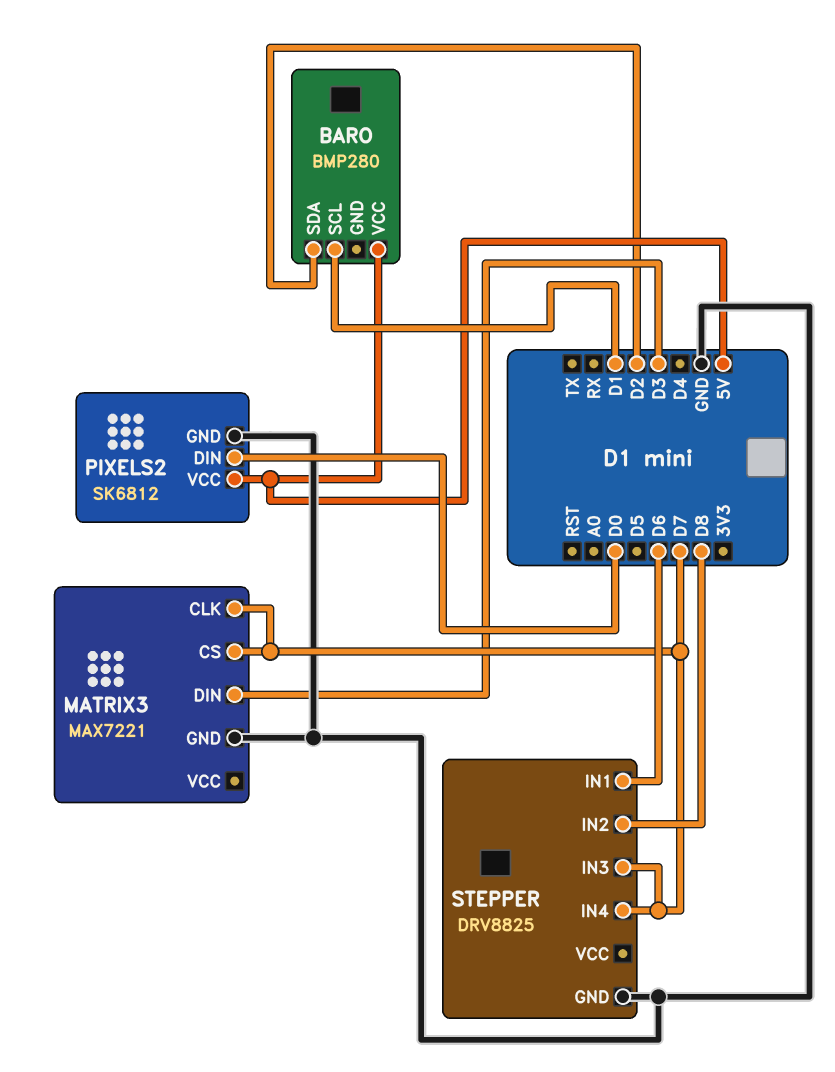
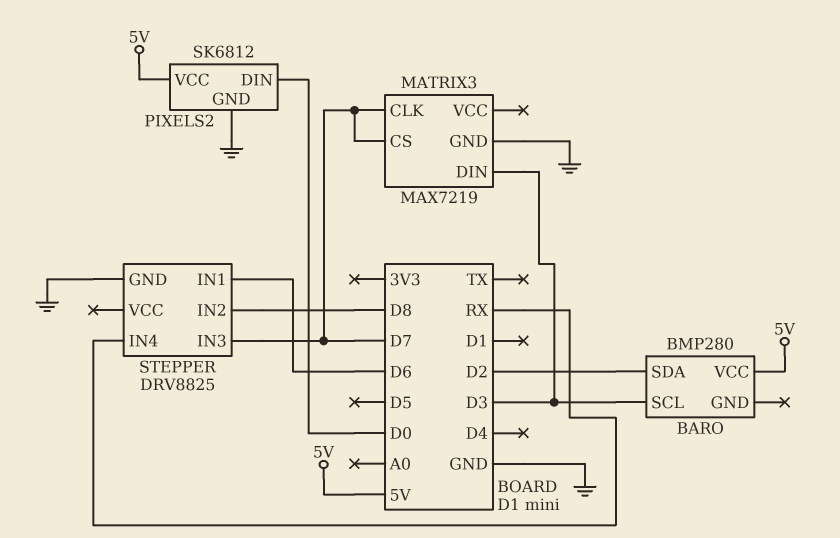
BARO pin SCL: D1 -> D3
MATRIX3: MAX7221 -> MAX7219
STEPPER pin IN4: D7 -> RX

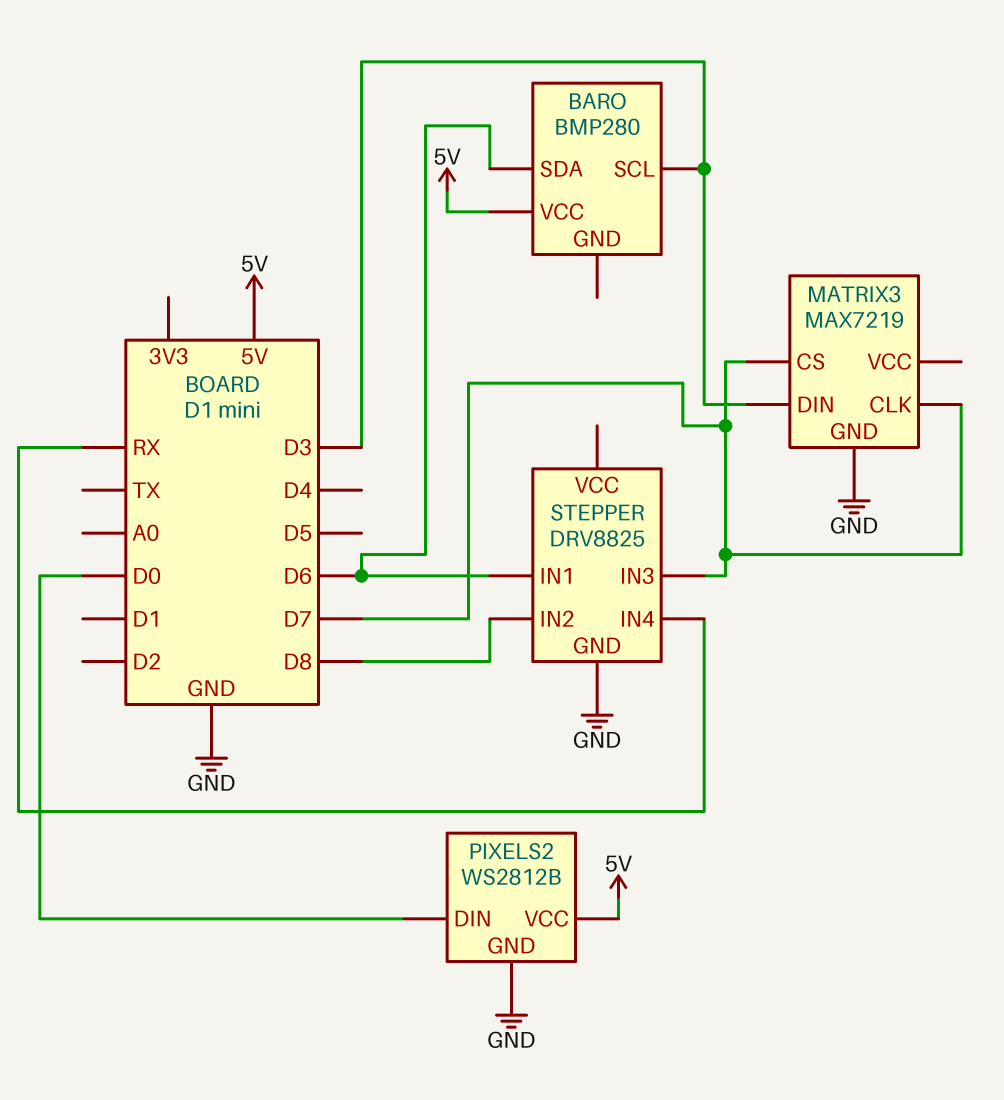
BARO pin SDA: D2 -> D6
PIXELS2: SK6812 -> WS2812B

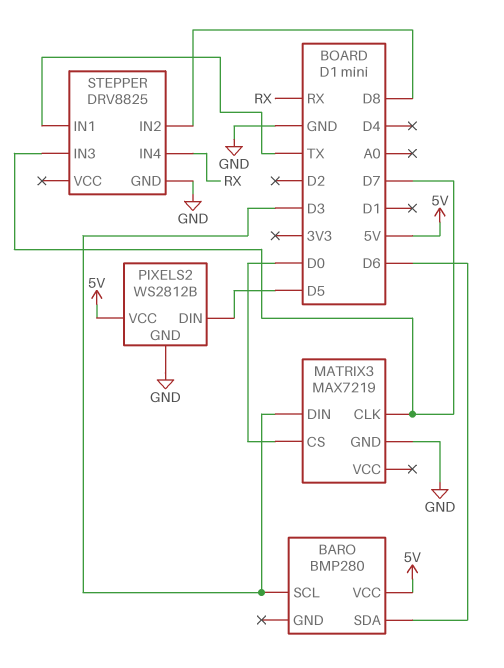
MATRIX3 pin CS: D7 -> D0
PIXELS2 pin DIN: D0 -> D5
STEPPER pin IN1: D6 -> TX

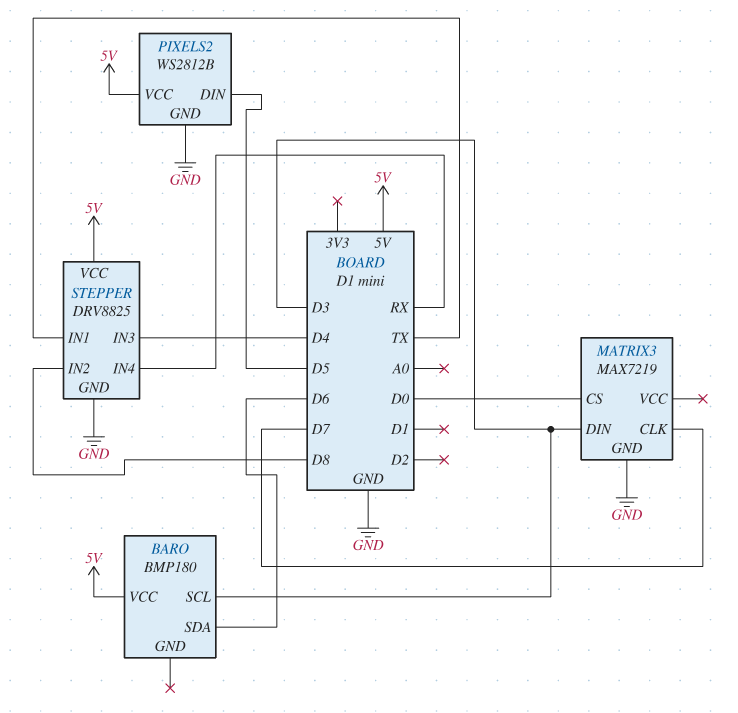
BARO: BMP280 -> BMP180
STEPPER pin IN3: D7 -> D4
STEPPER pin VCC: none -> 5V

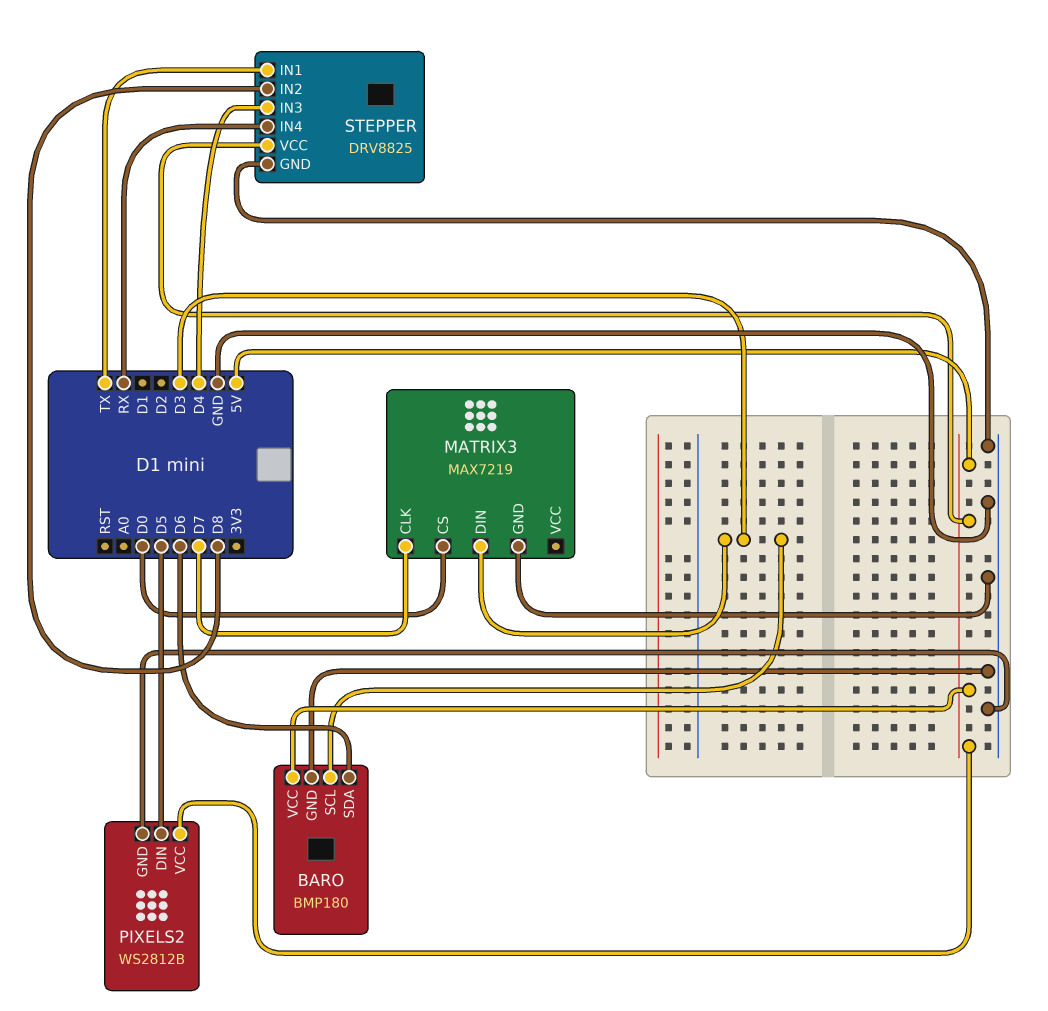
BARO pin GND: none -> GND

